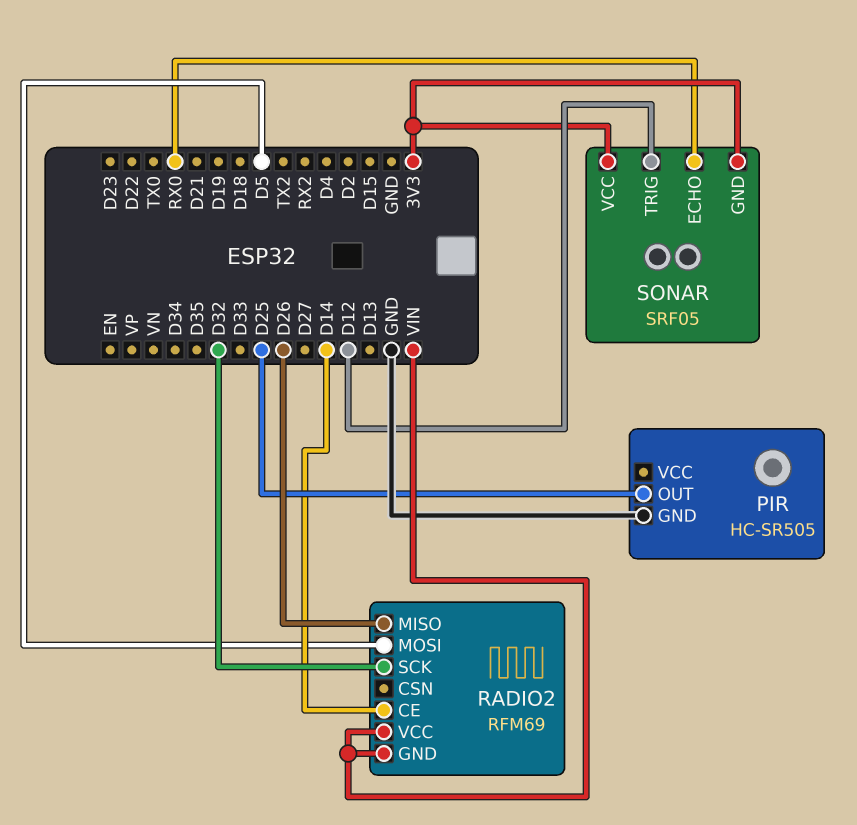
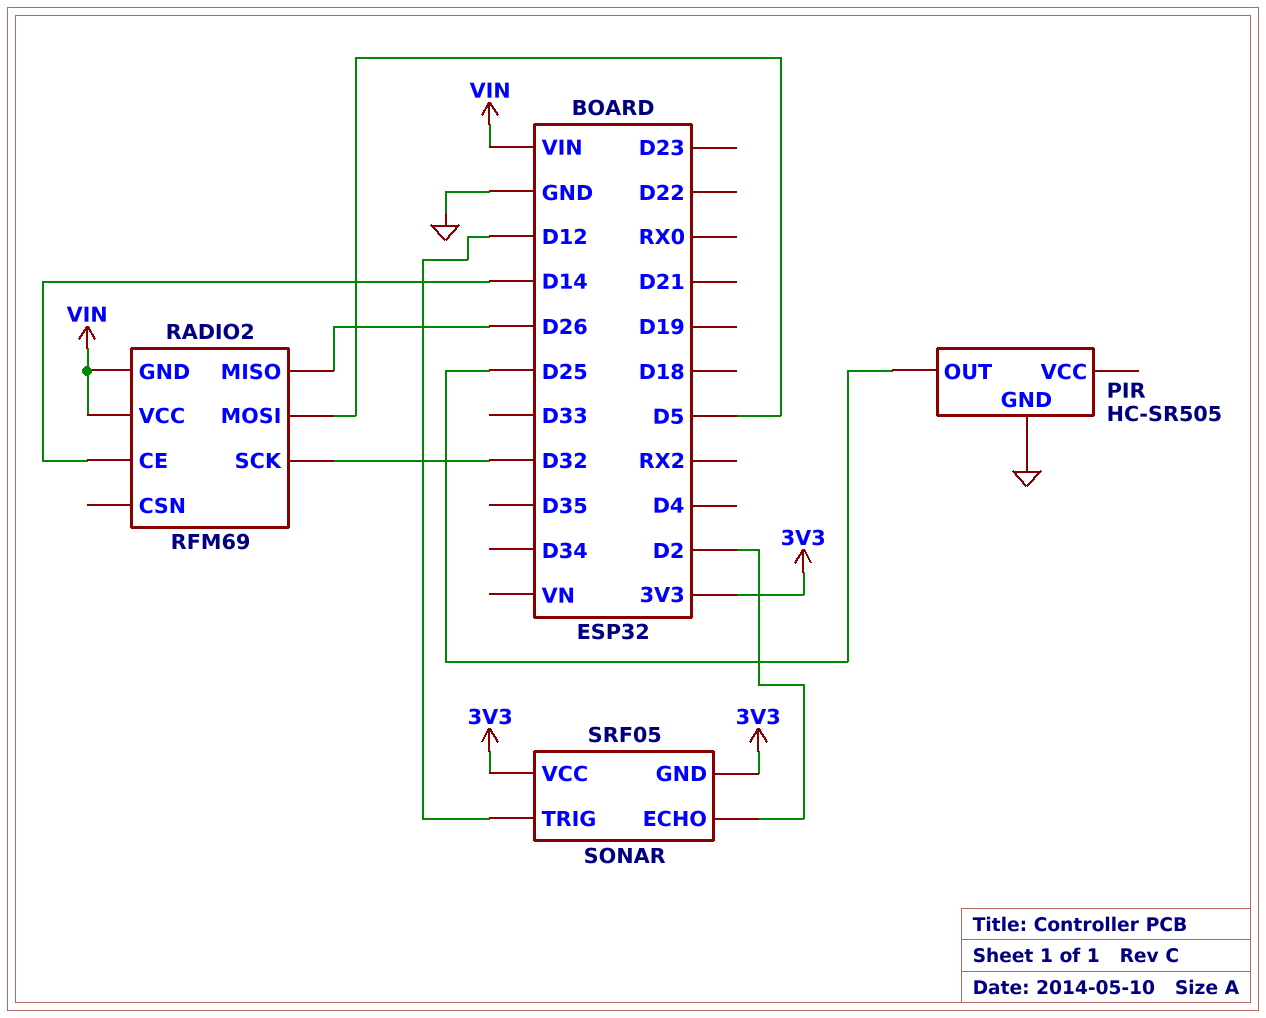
SONAR pin ECHO: RX0 -> D2

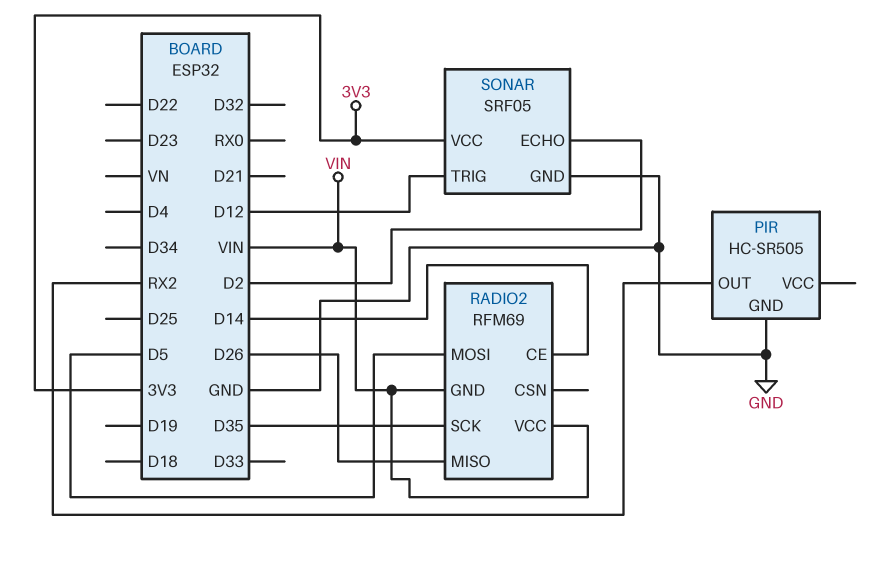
PIR pin OUT: D25 -> RX2
RADIO2 pin SCK: D32 -> D35
SONAR pin GND: 3V3 -> GND

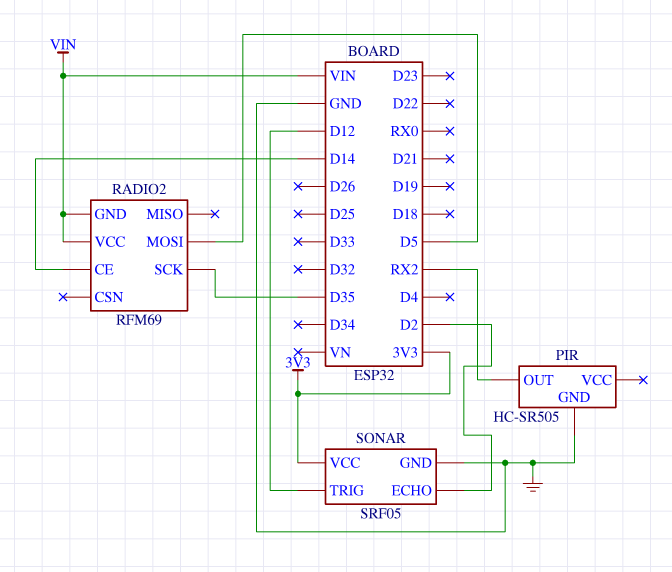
RADIO2 pin MISO: D26 -> none

